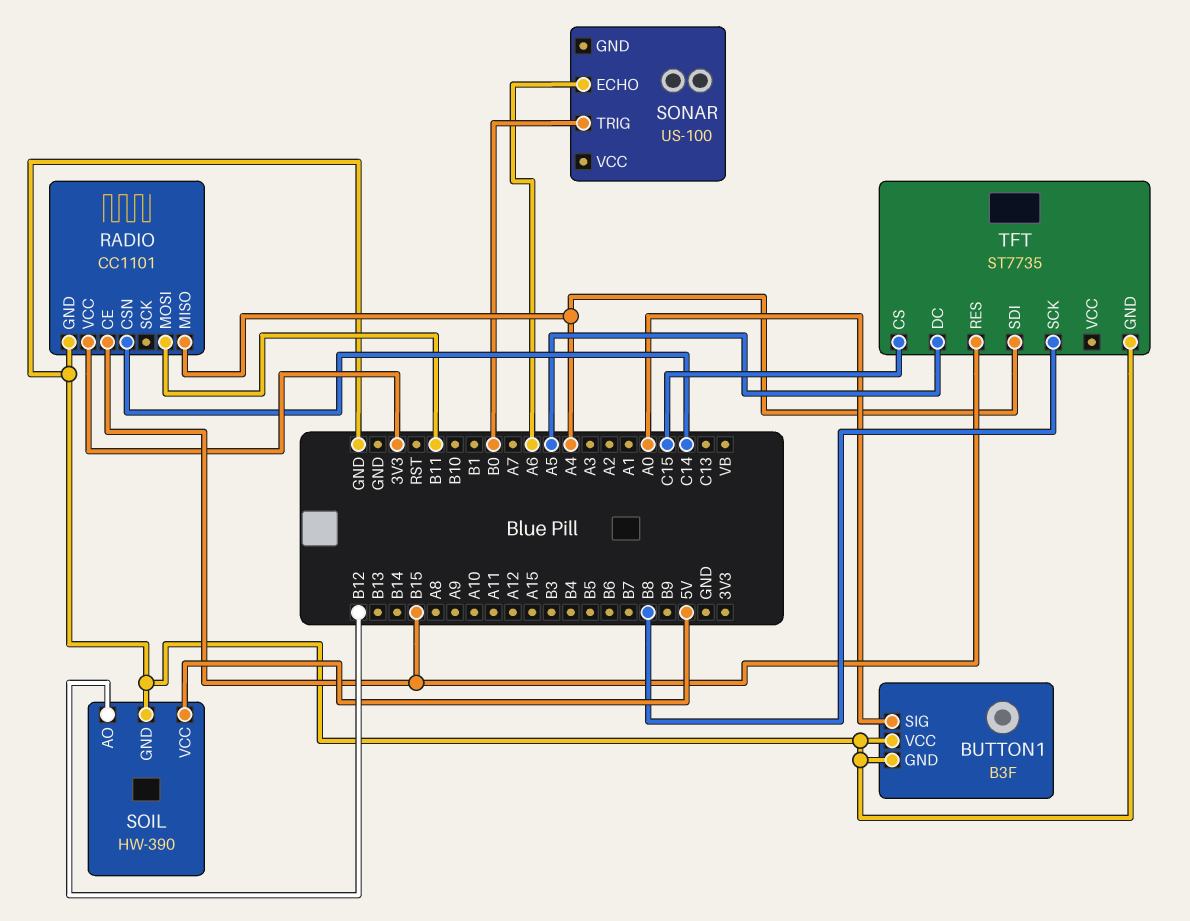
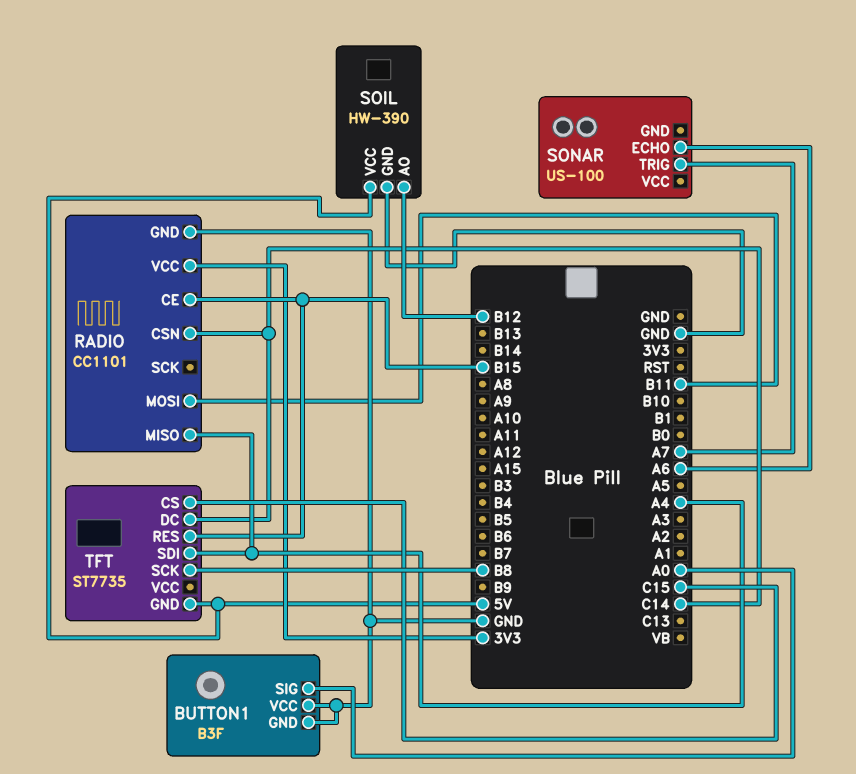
SONAR pin TRIG: B0 -> A7
TFT pin DC: A5 -> C14
TFT pin GND: GND -> 5V

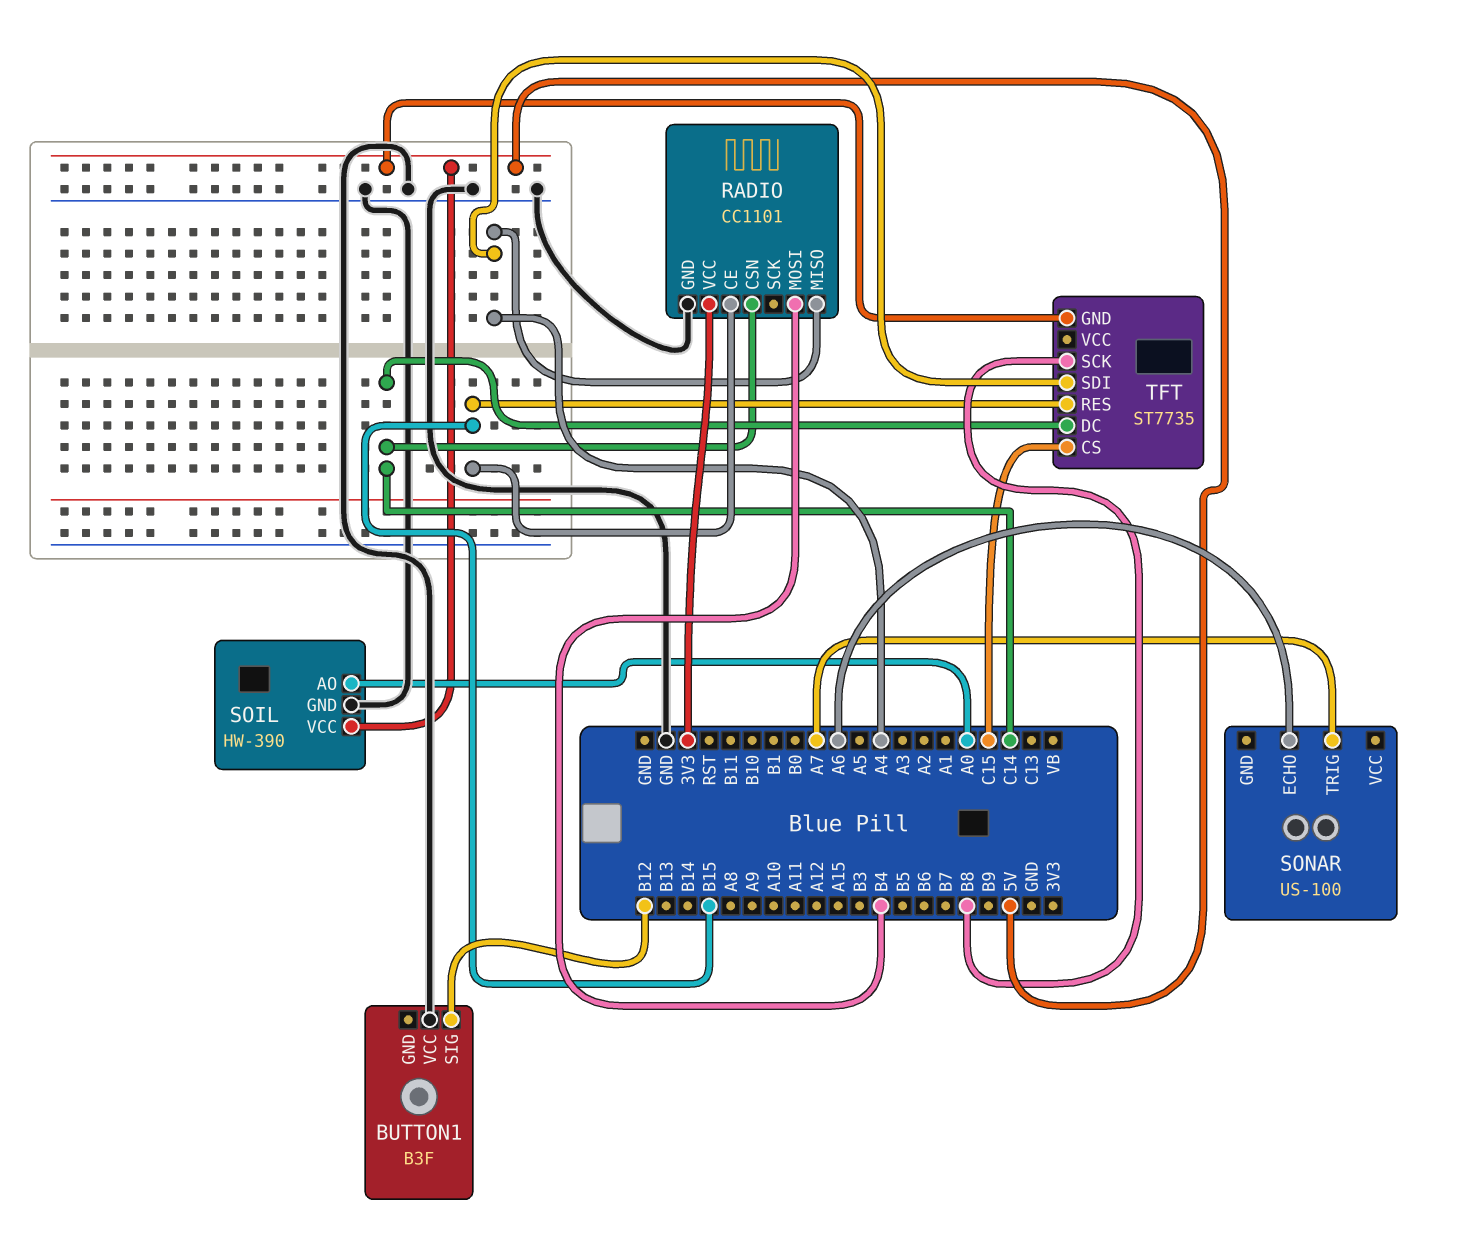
BUTTON1 pin GND: GND -> none
BUTTON1 pin SIG: A0 -> B12
RADIO pin MOSI: B11 -> B4
SOIL pin AO: B12 -> A0

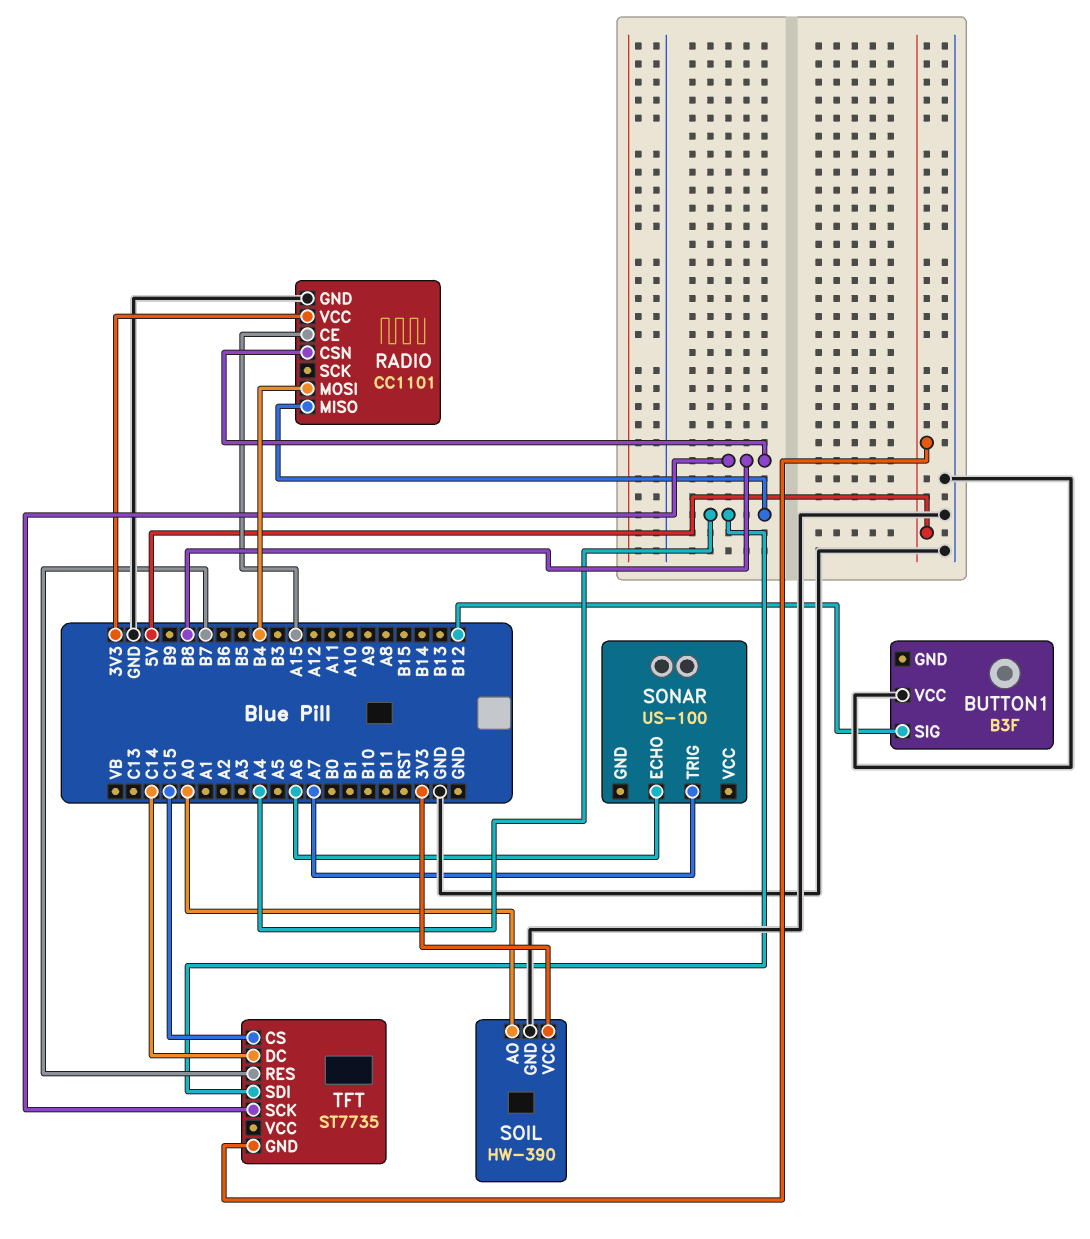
RADIO pin CE: B15 -> A15
RADIO pin CSN: C14 -> B8
SOIL pin VCC: 5V -> 3V3
TFT pin RES: B15 -> B7

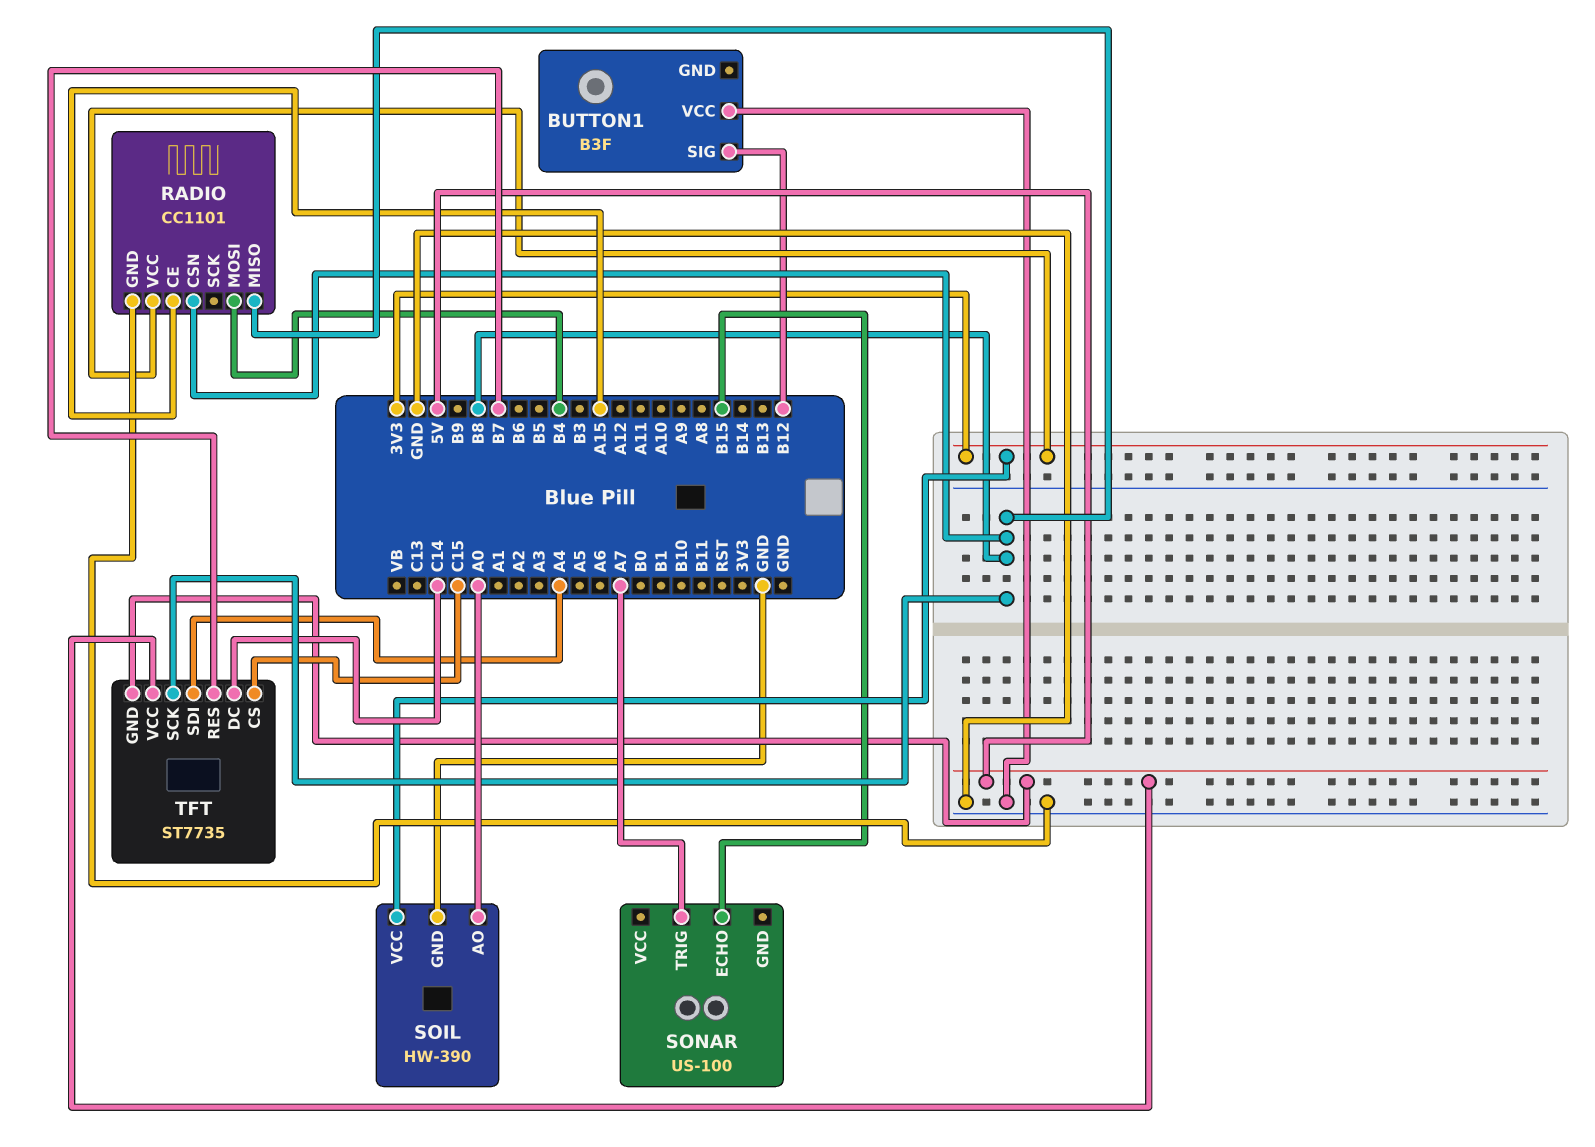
RADIO pin MISO: A4 -> B8
SONAR pin ECHO: A6 -> B15
TFT pin VCC: none -> 5V

